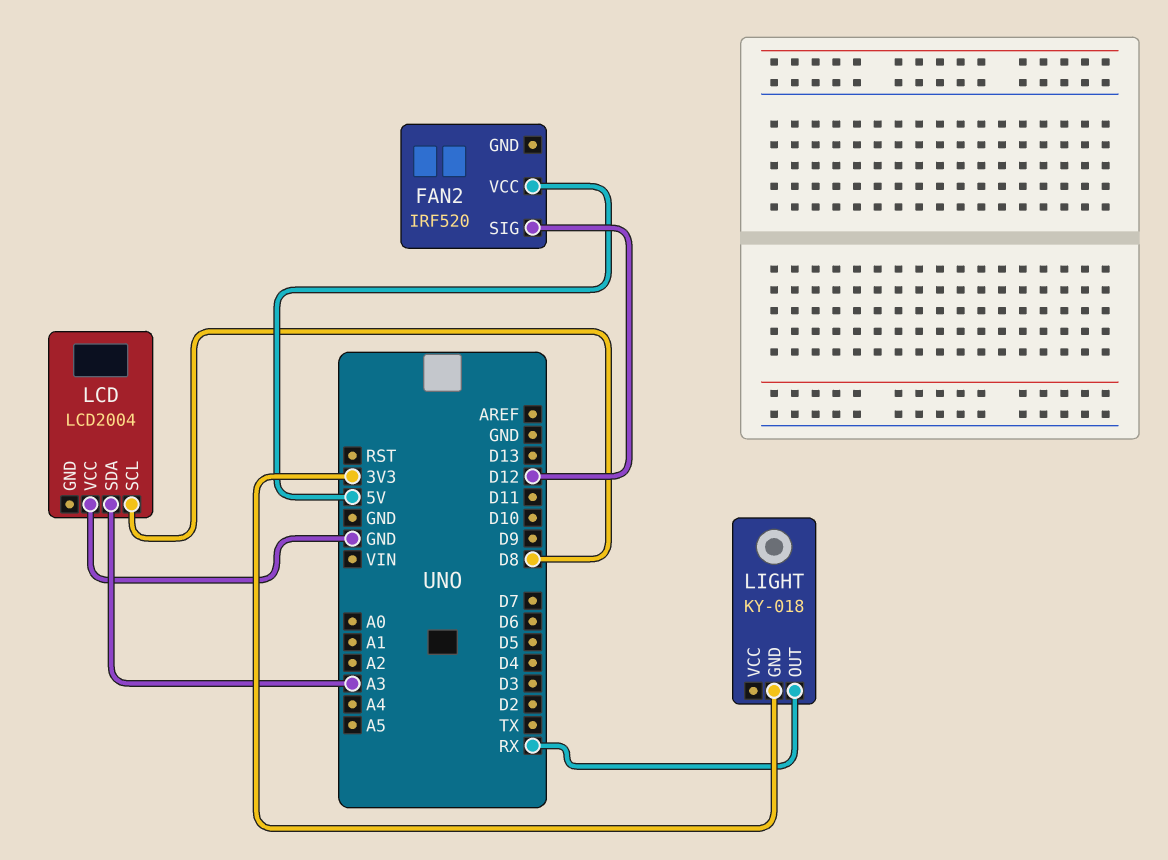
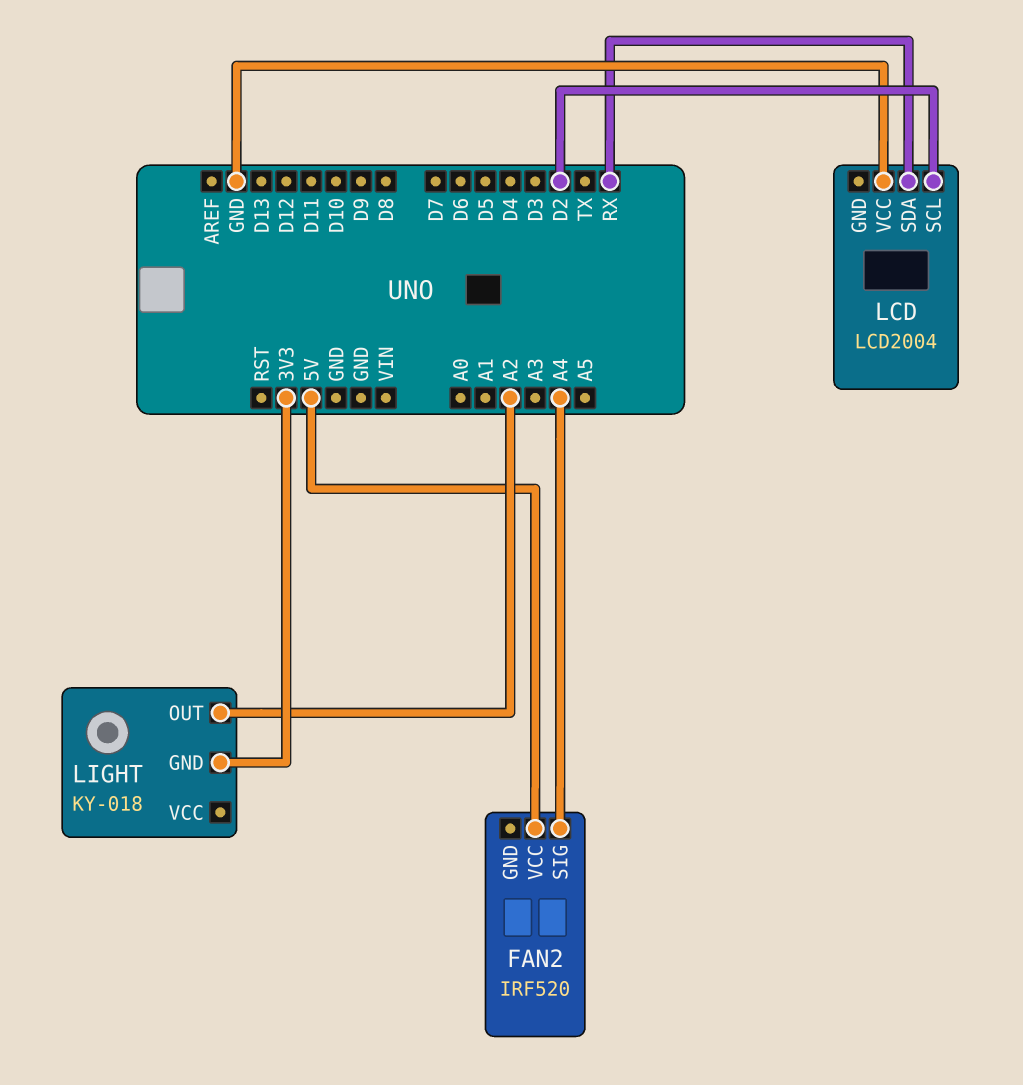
FAN2 pin SIG: D12 -> A4
LCD pin SCL: D8 -> D2
LCD pin SDA: A3 -> RX
LIGHT pin OUT: RX -> A2

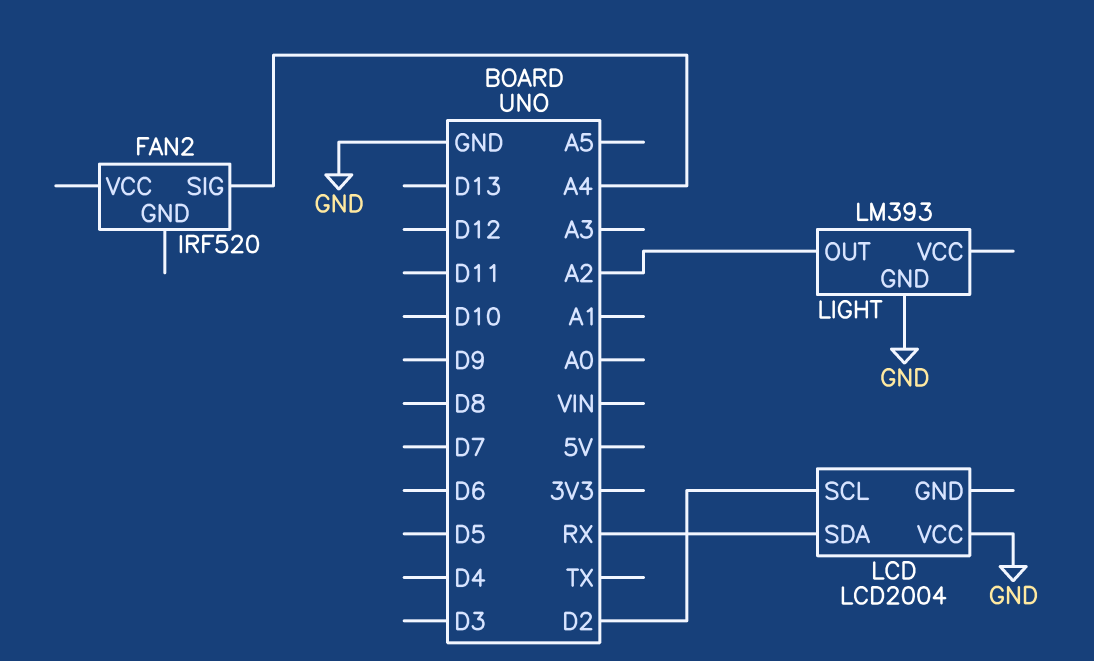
FAN2 pin VCC: 5V -> none
LIGHT: KY-018 -> LM393
LIGHT pin GND: 3V3 -> GND

